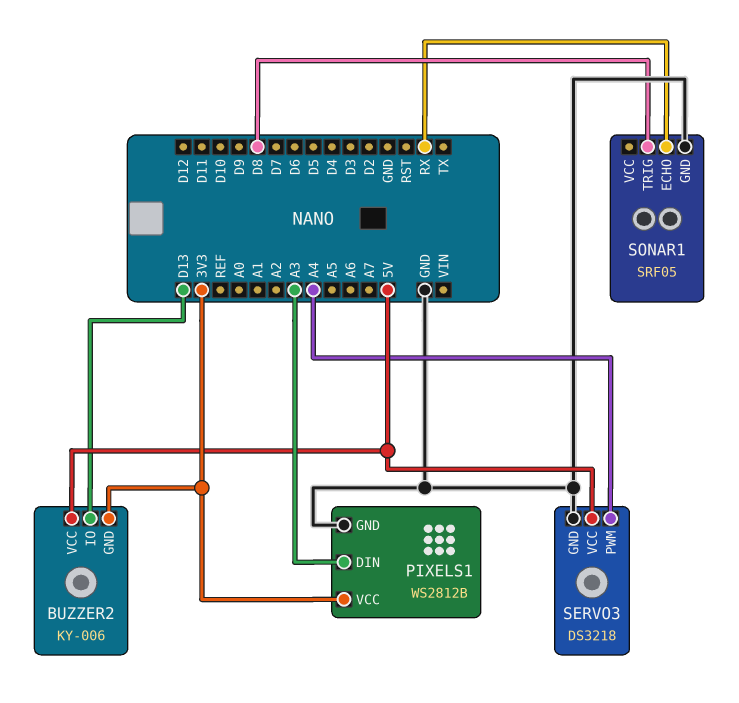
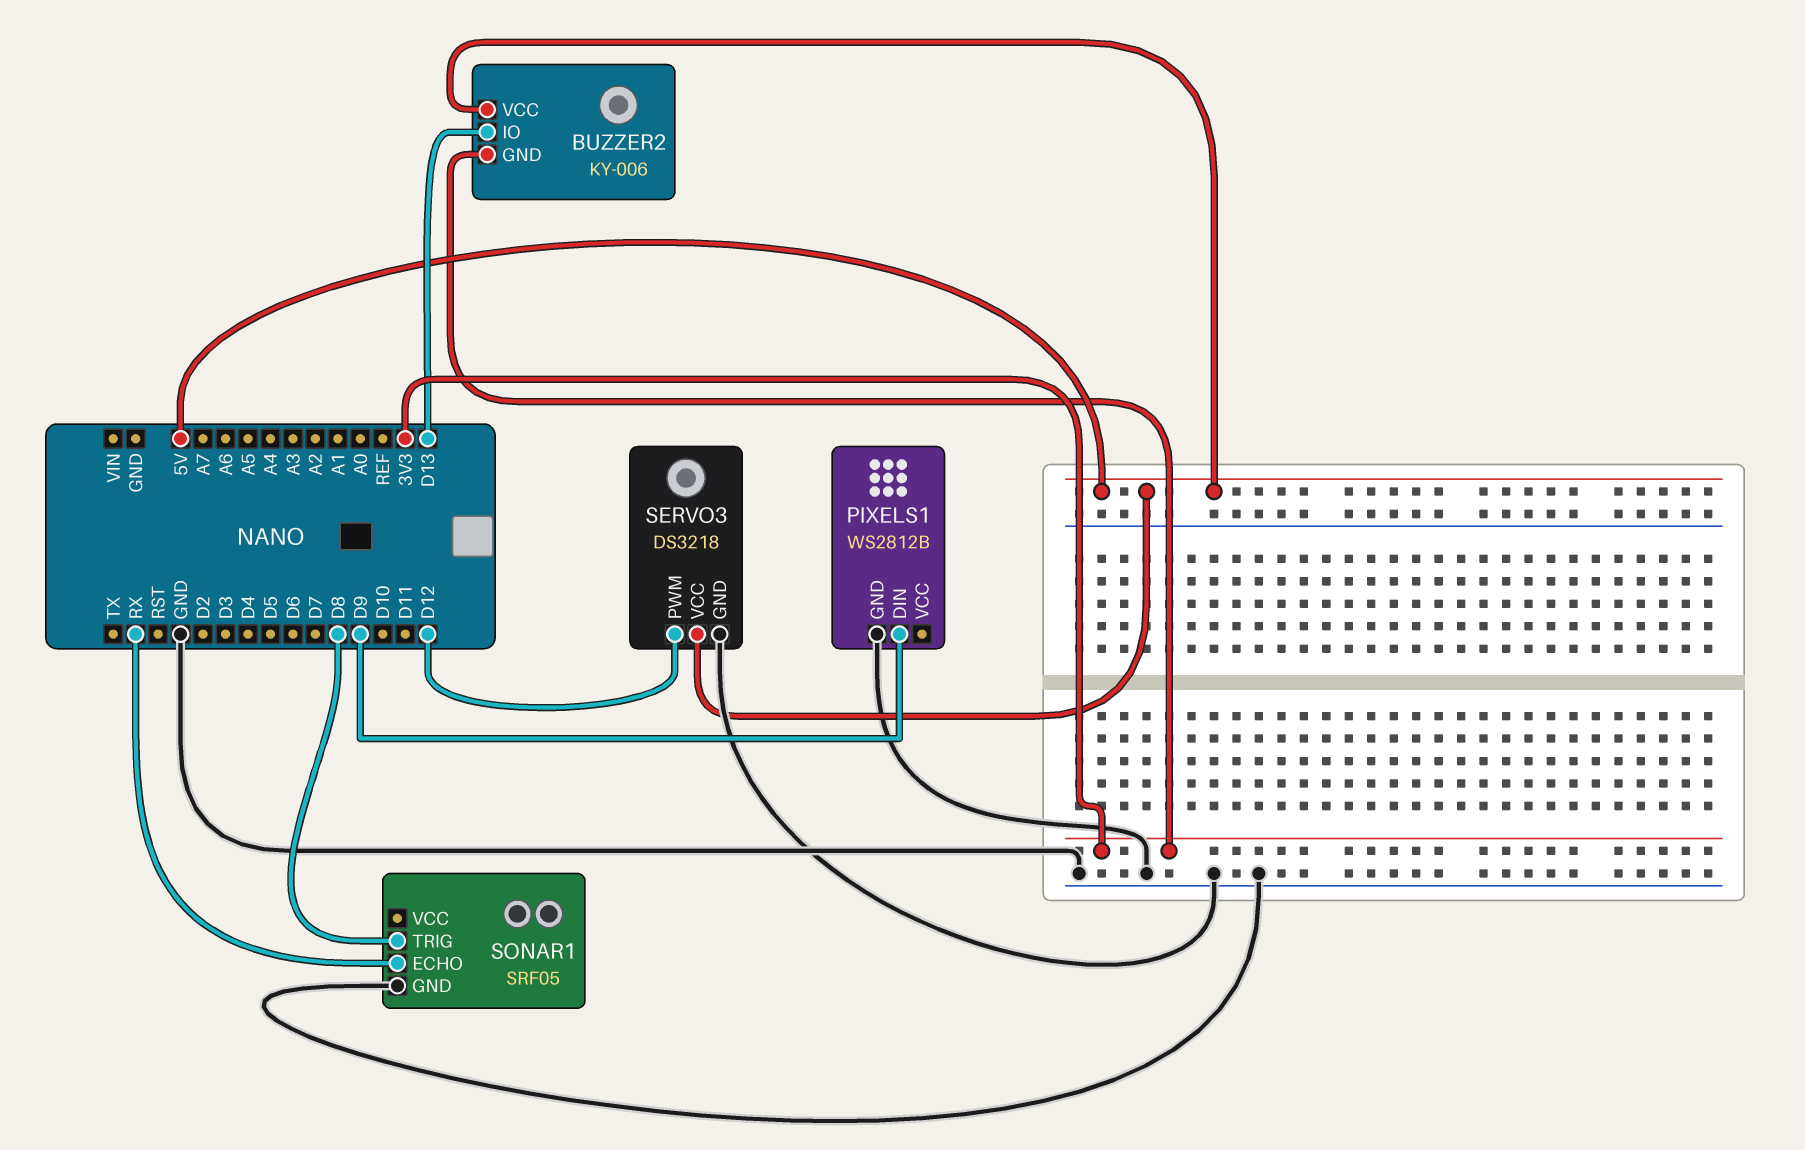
PIXELS1 pin DIN: A3 -> D9
PIXELS1 pin VCC: 3V3 -> none
SERVO3 pin PWM: A4 -> D12

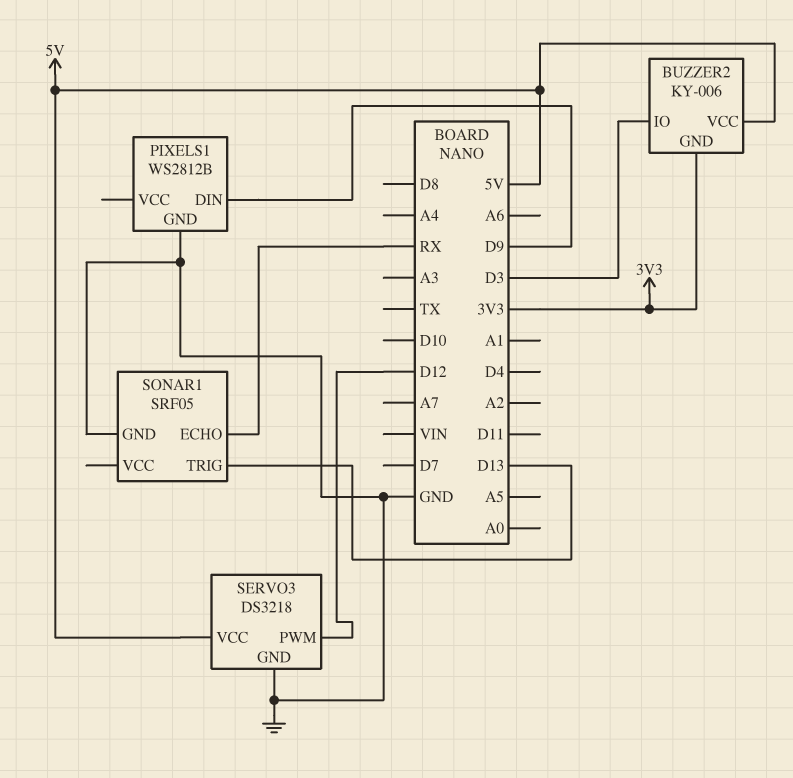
BUZZER2 pin IO: D13 -> D3
SONAR1 pin TRIG: D8 -> D13

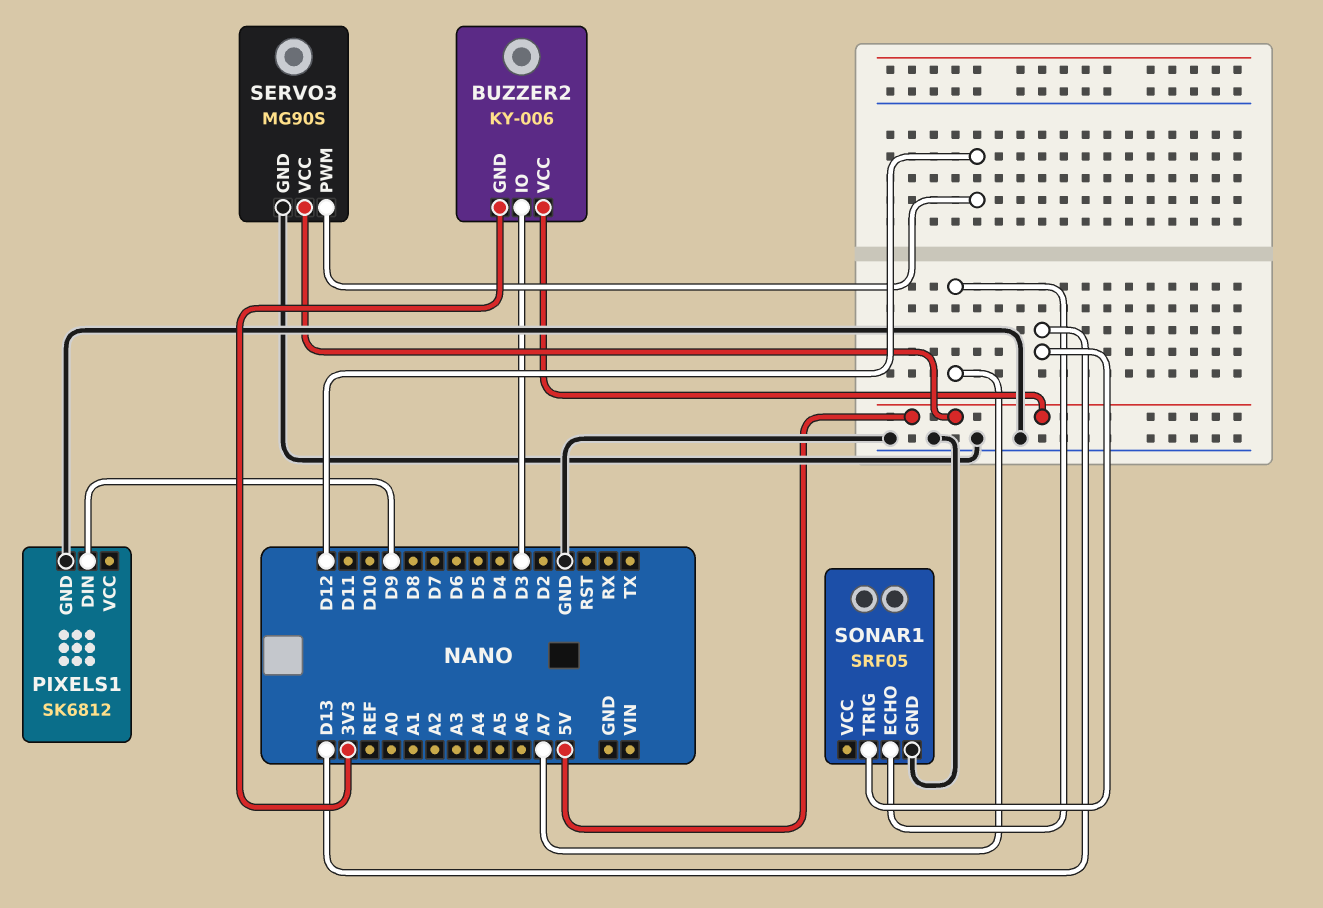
PIXELS1: WS2812B -> SK6812
SERVO3: DS3218 -> MG90S
SONAR1 pin ECHO: RX -> A7

